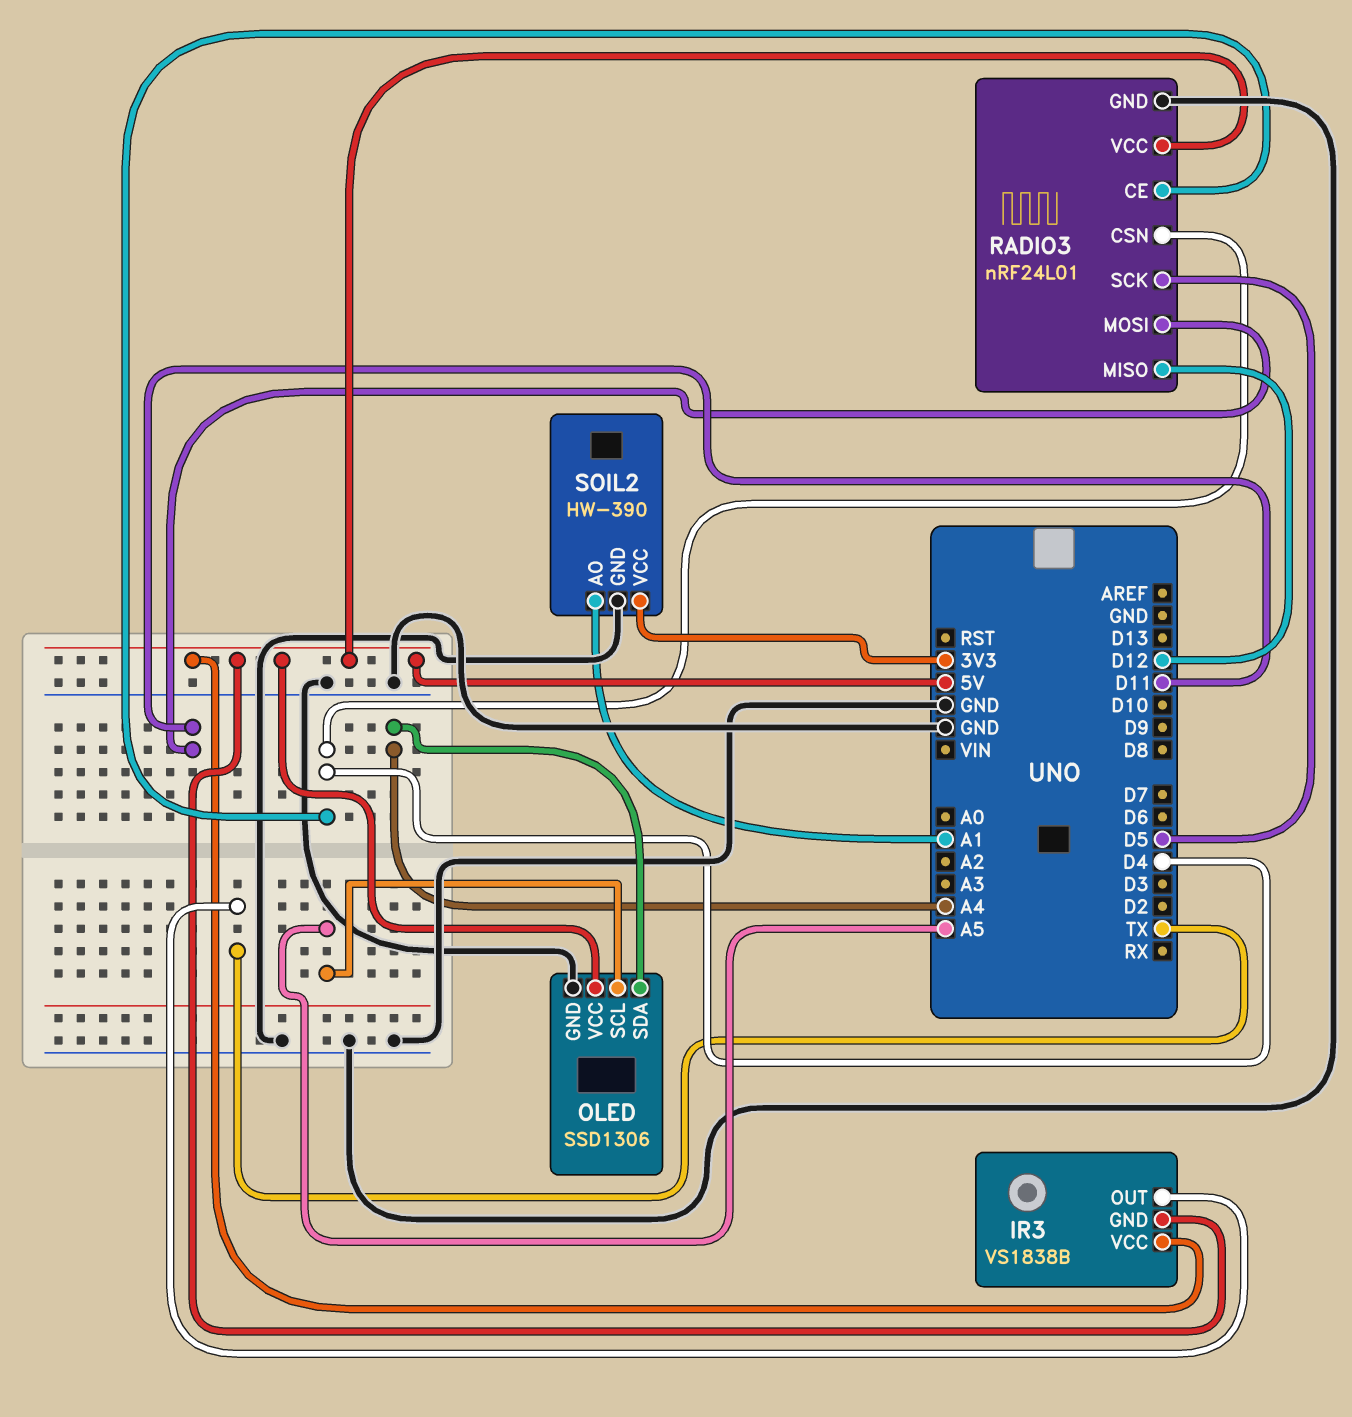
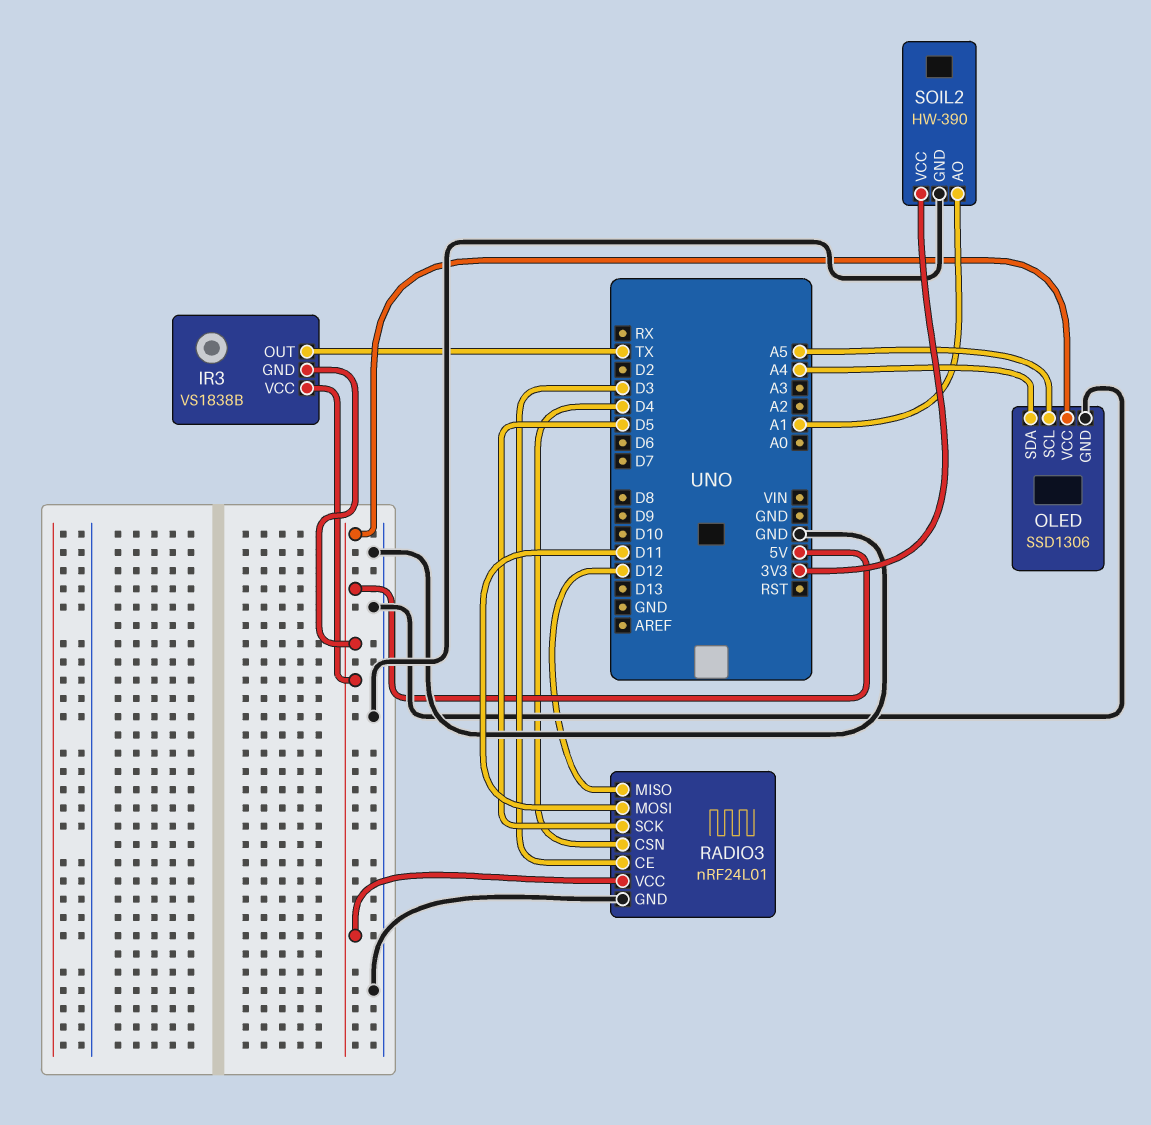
RADIO3 pin CE: D4 -> D3

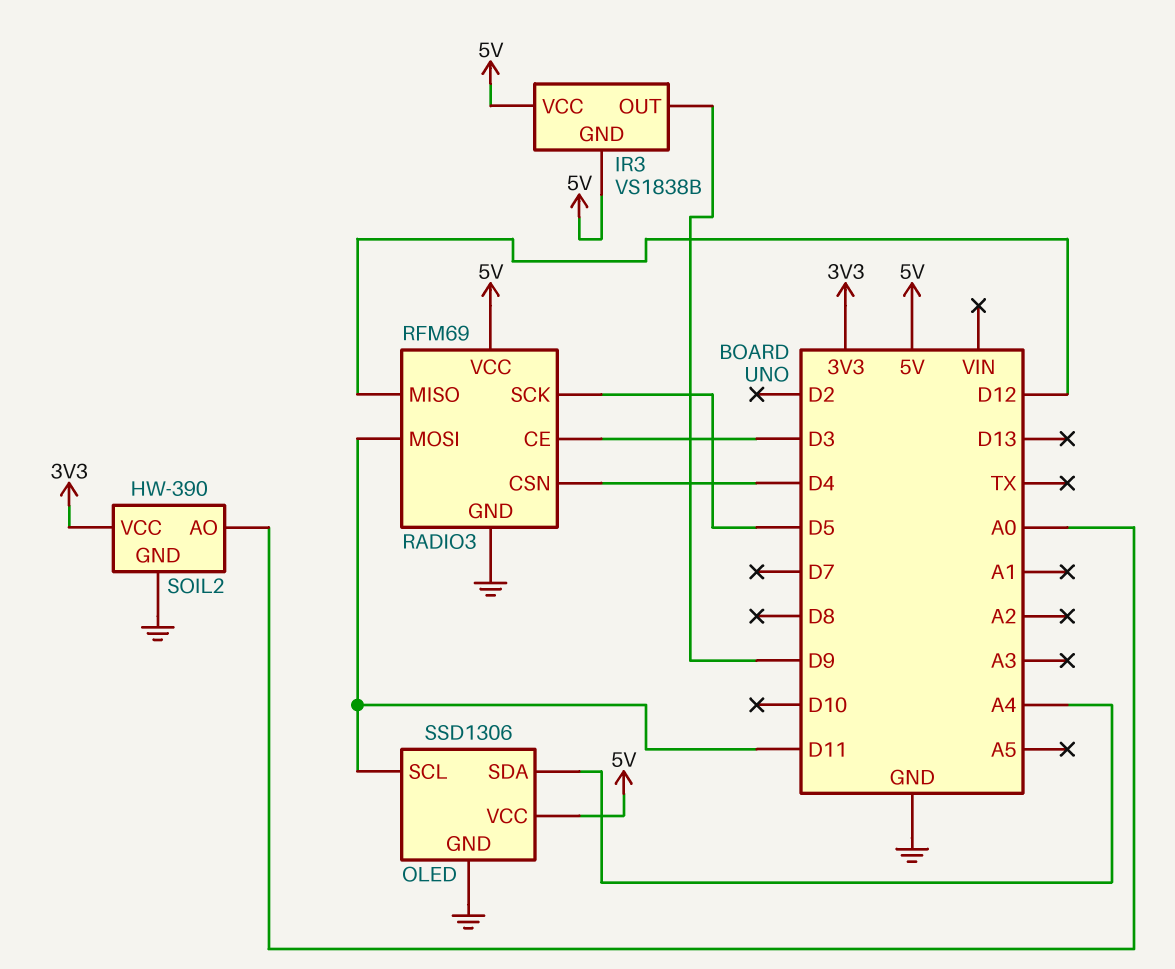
IR3 pin OUT: TX -> D9
OLED pin SCL: A5 -> D11
RADIO3: nRF24L01 -> RFM69
SOIL2 pin AO: A1 -> A0

